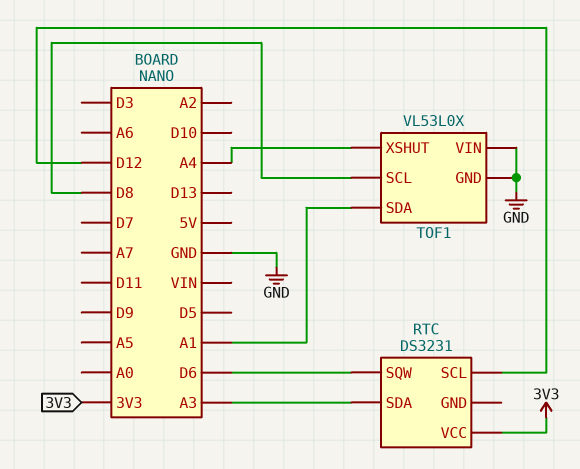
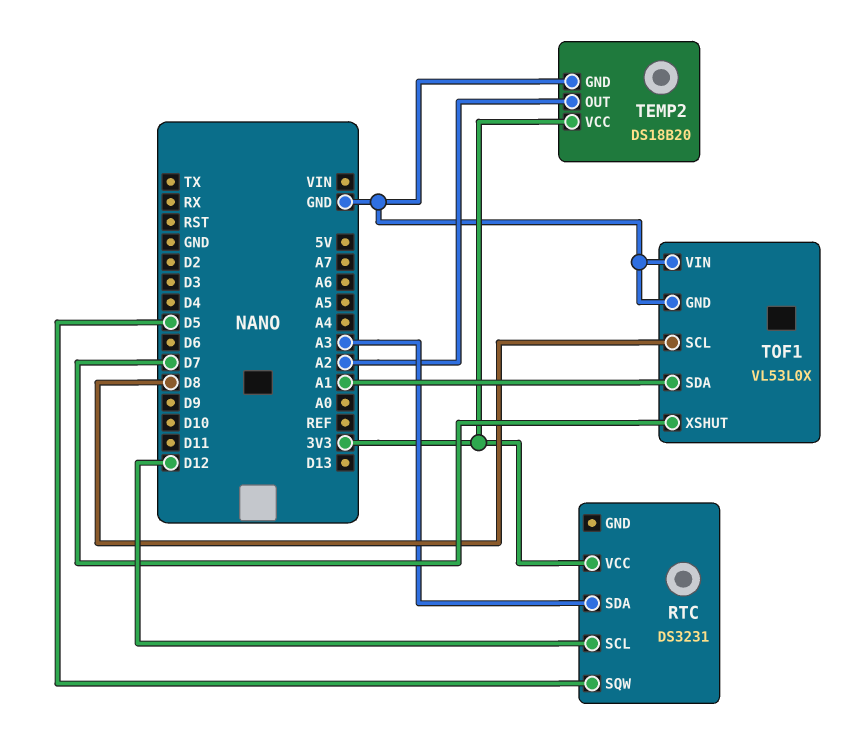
RTC pin SQW: D6 -> D5
TEMP2: none -> DS18B20
TEMP2 pin GND: none -> GND
TEMP2 pin OUT: none -> A2
TEMP2 pin VCC: none -> 3V3
TOF1 pin XSHUT: A4 -> D7

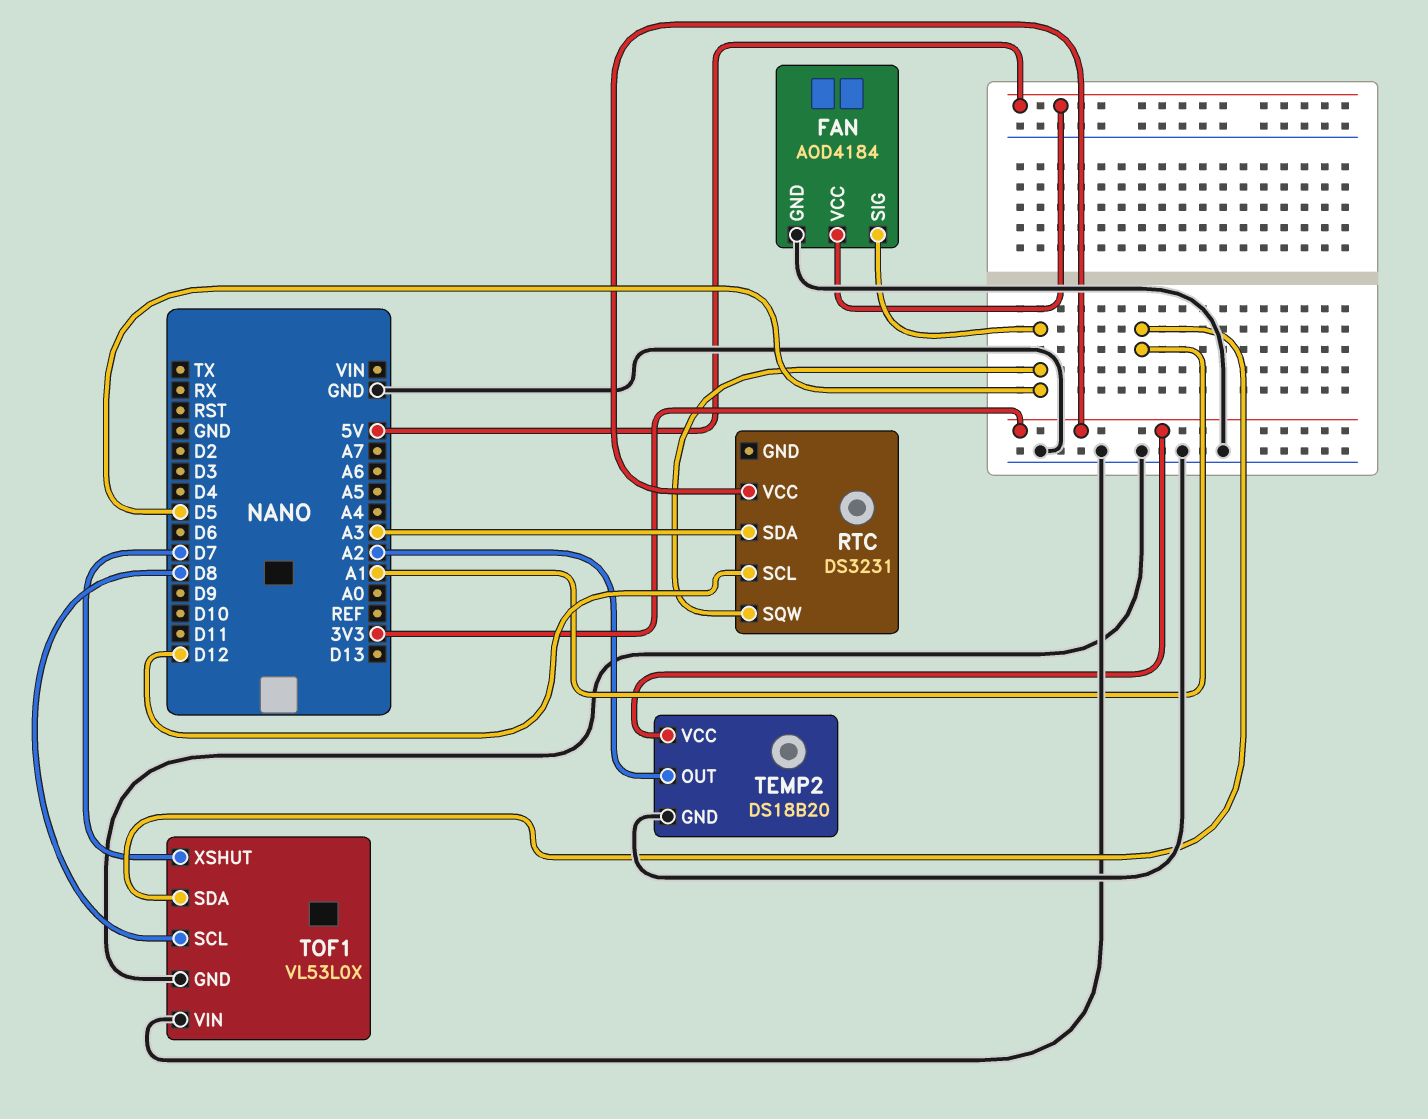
FAN: none -> AOD4184
FAN pin GND: none -> GND
FAN pin SIG: none -> D5
FAN pin VCC: none -> 5V

